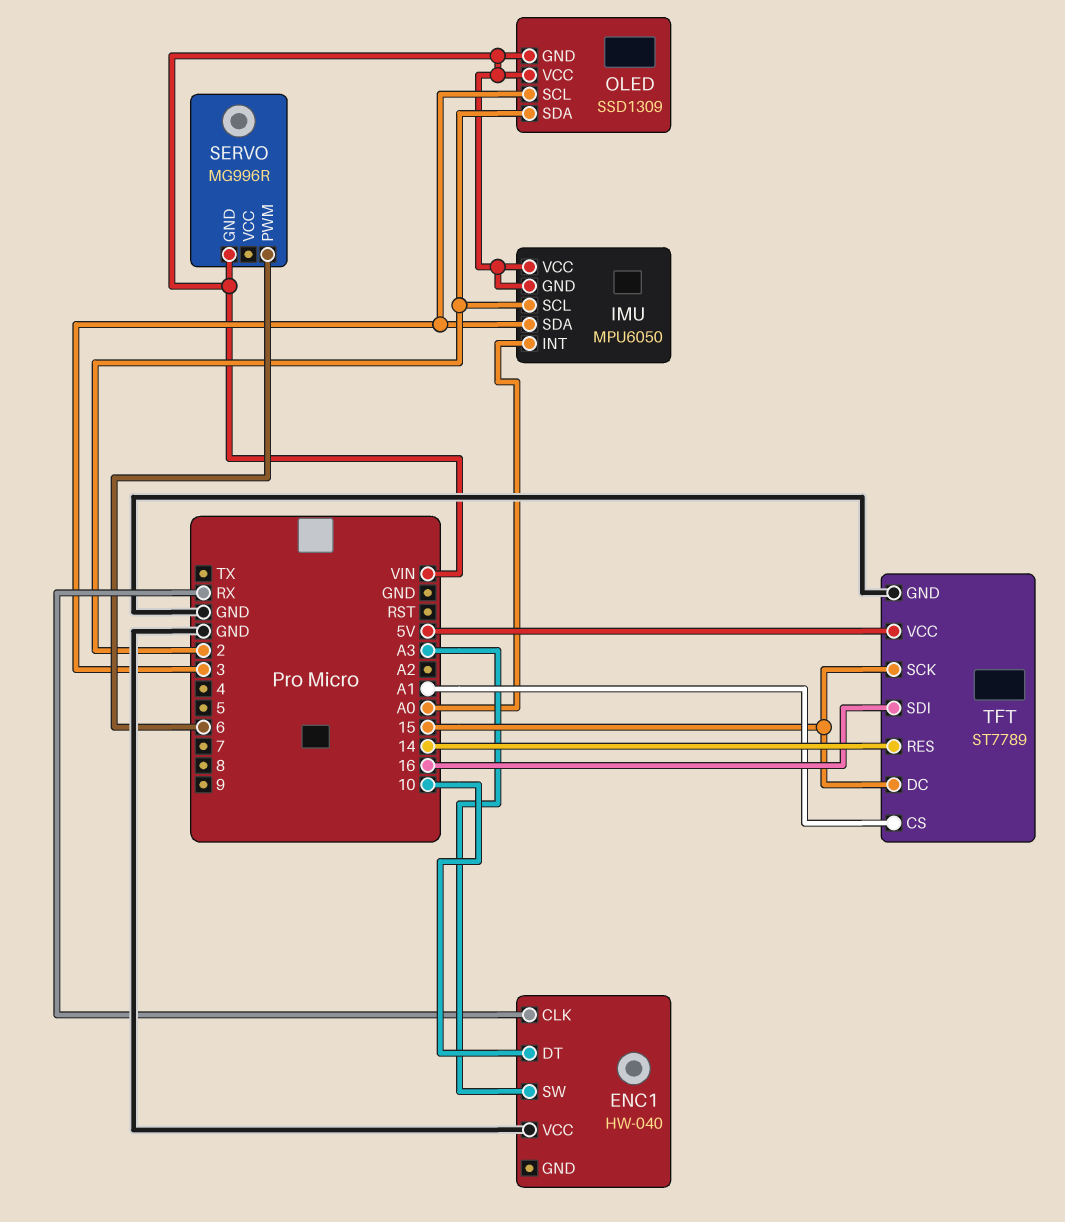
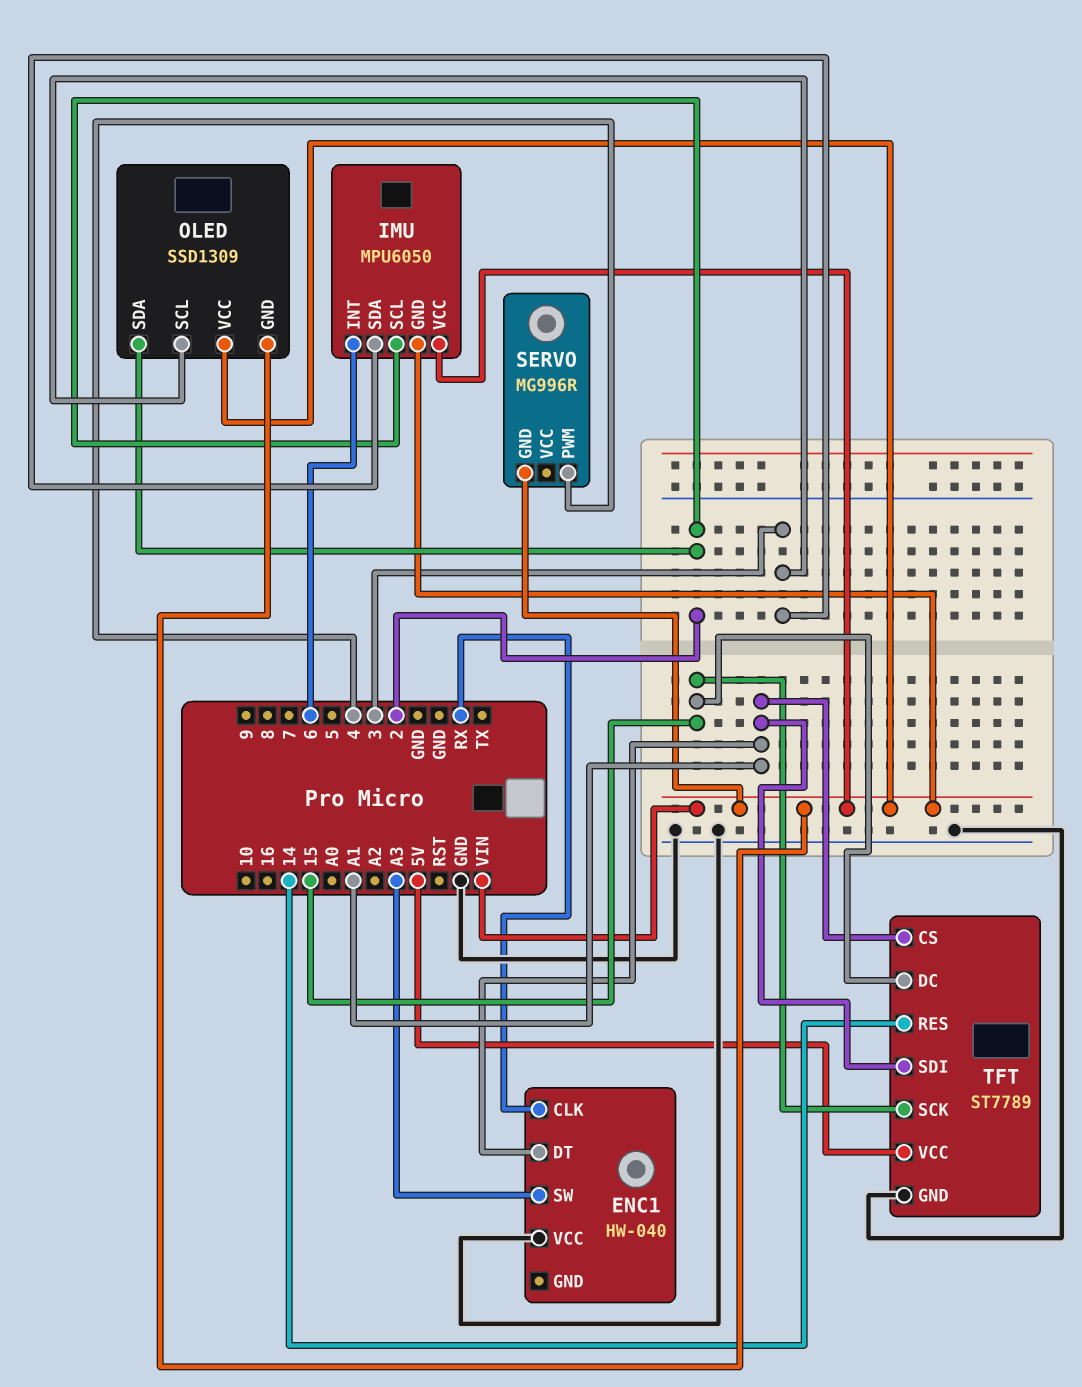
ENC1 pin DT: 10 -> A1
IMU pin INT: A0 -> 6
SERVO pin PWM: 6 -> 4
TFT pin SDI: 16 -> A1

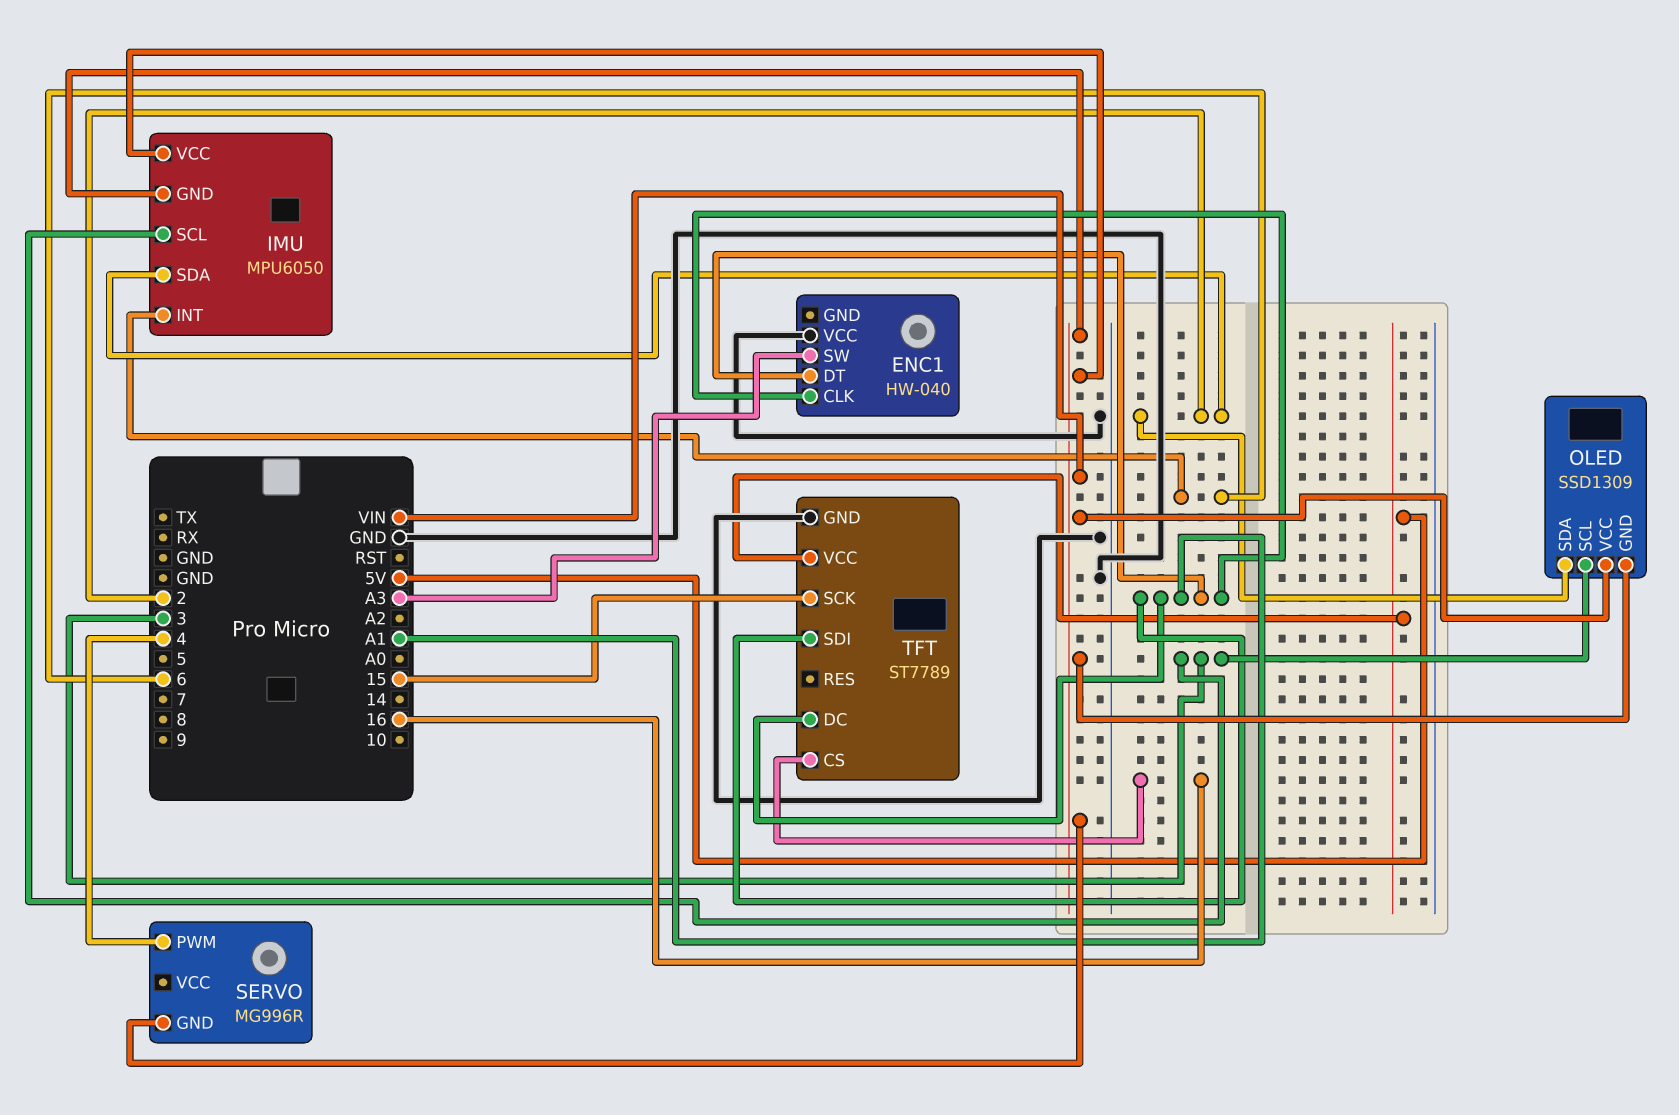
ENC1 pin CLK: RX -> A1
IMU pin SCL: 2 -> 3
IMU pin SDA: 3 -> 2
TFT pin CS: A1 -> 16
TFT pin DC: 15 -> A1
TFT pin RES: 14 -> none

